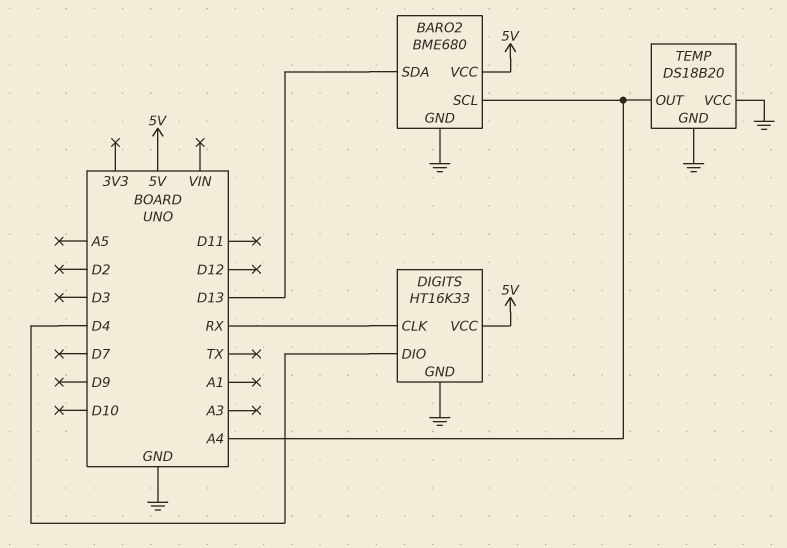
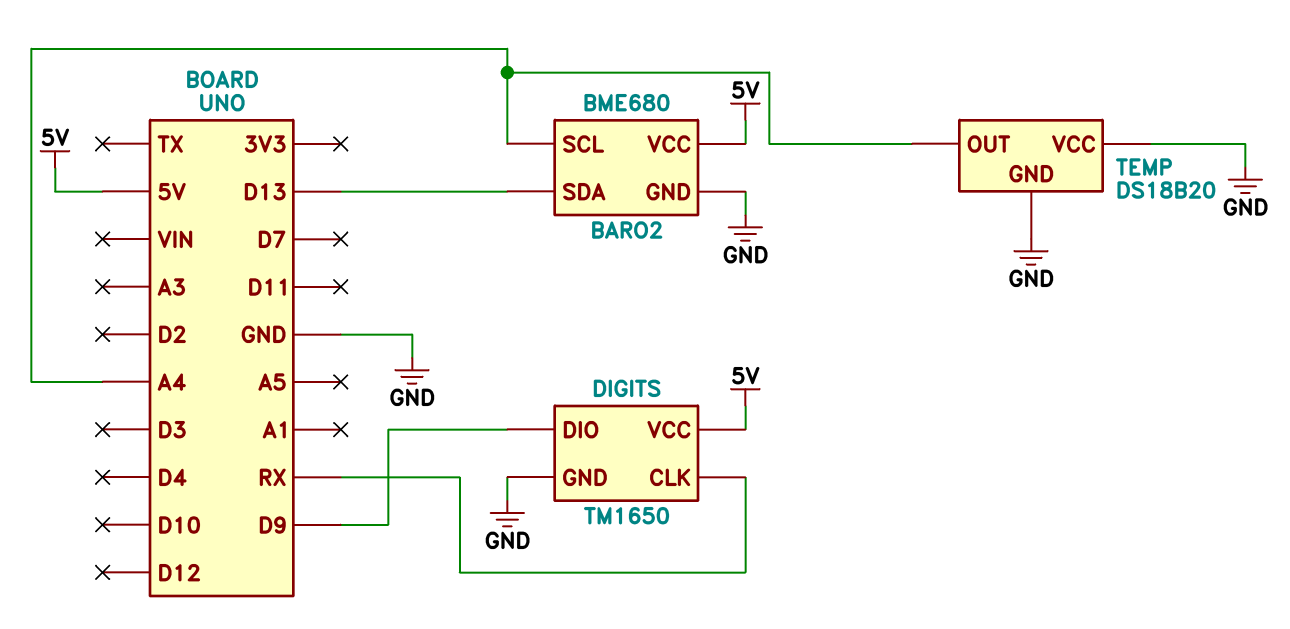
DIGITS: HT16K33 -> TM1650
DIGITS pin DIO: D4 -> D9

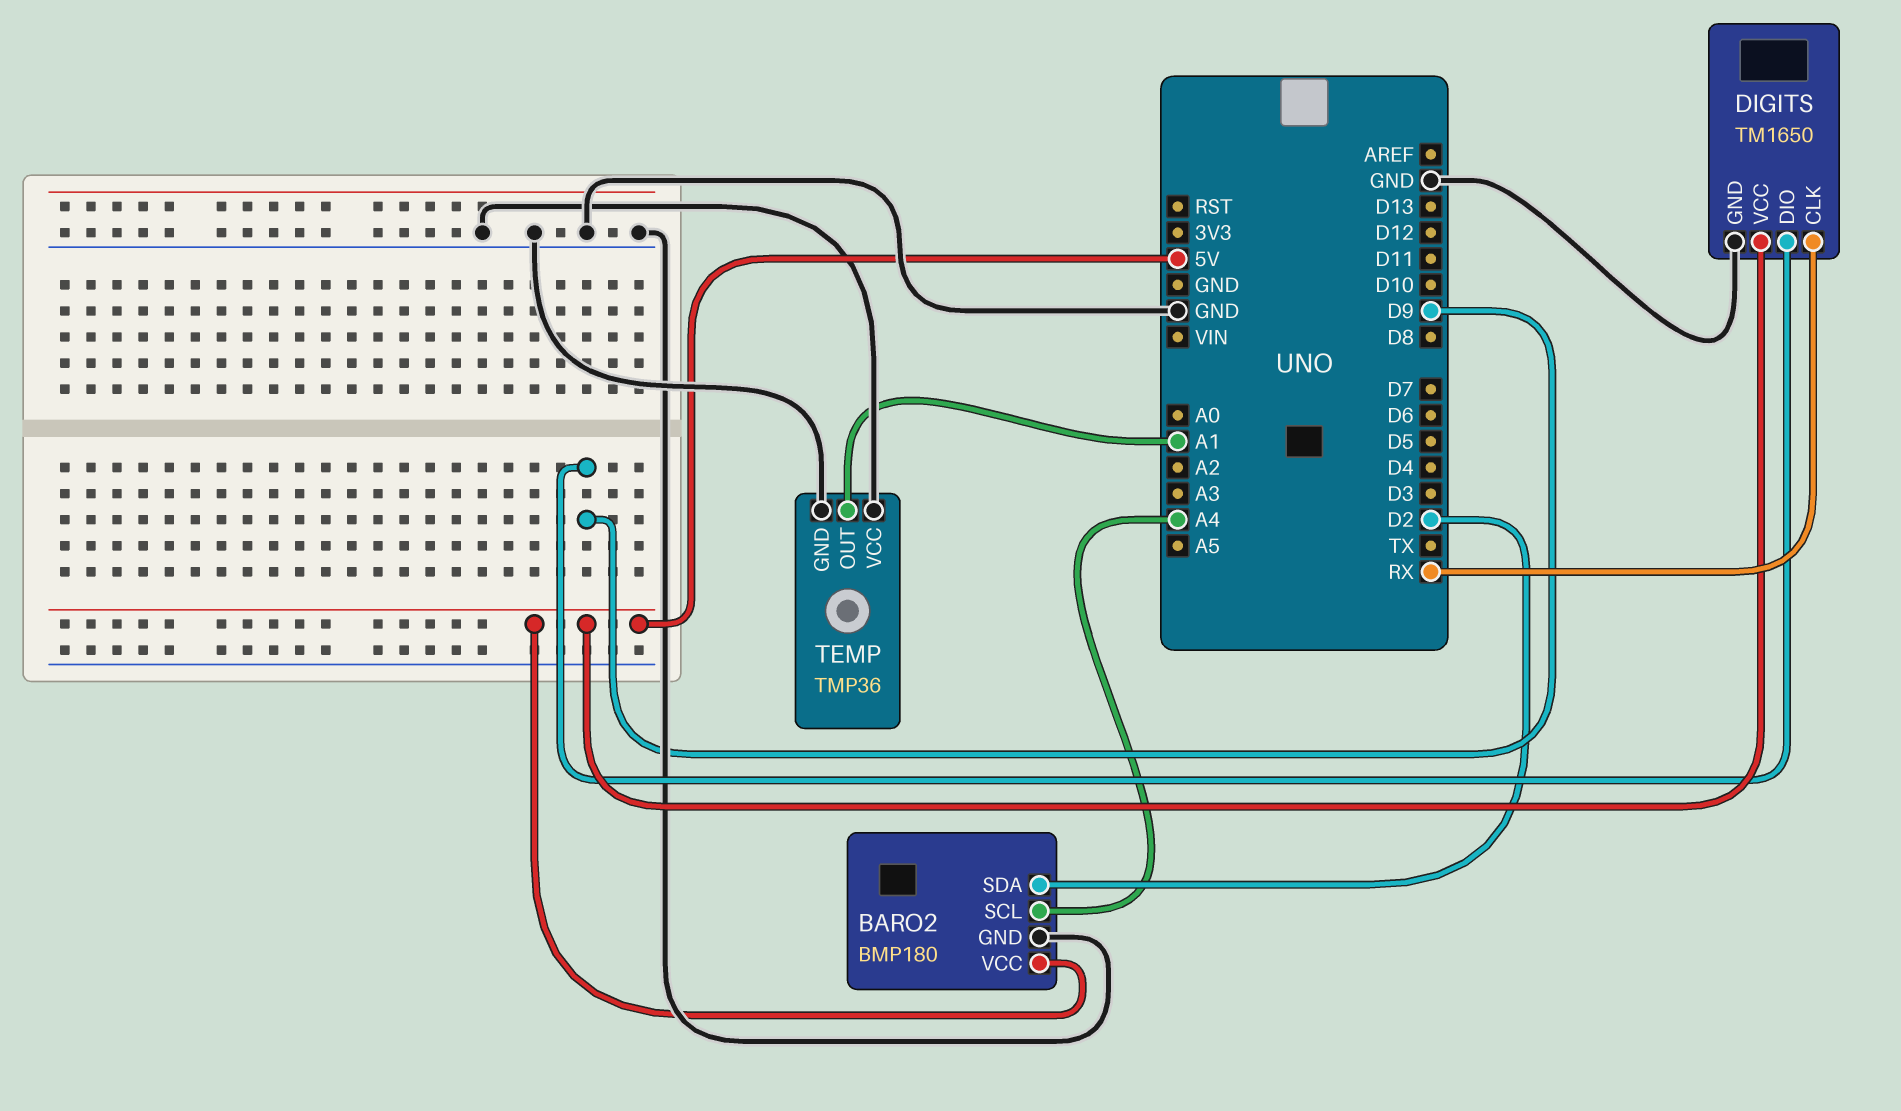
BARO2: BME680 -> BMP180
BARO2 pin SDA: D13 -> D2
TEMP: DS18B20 -> TMP36
TEMP pin OUT: A4 -> A1

